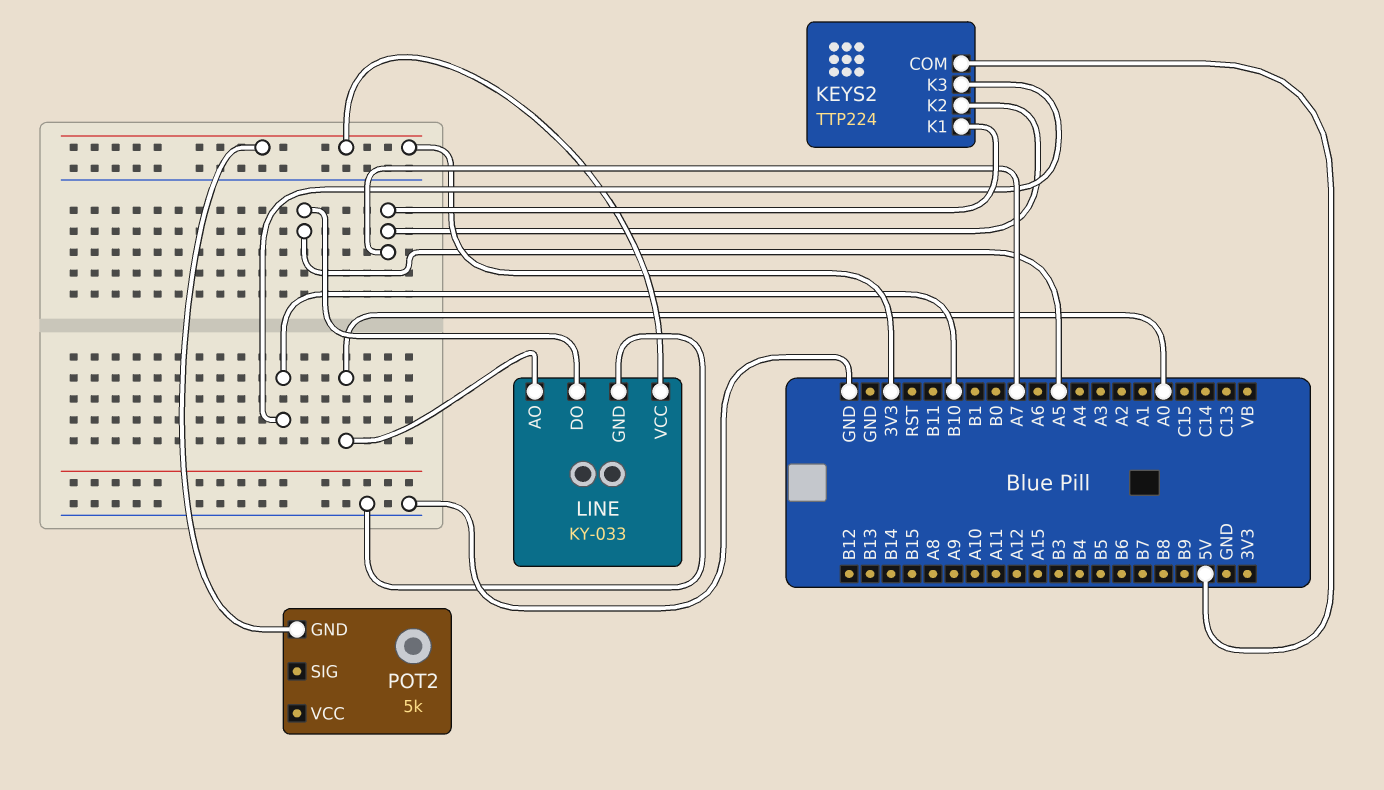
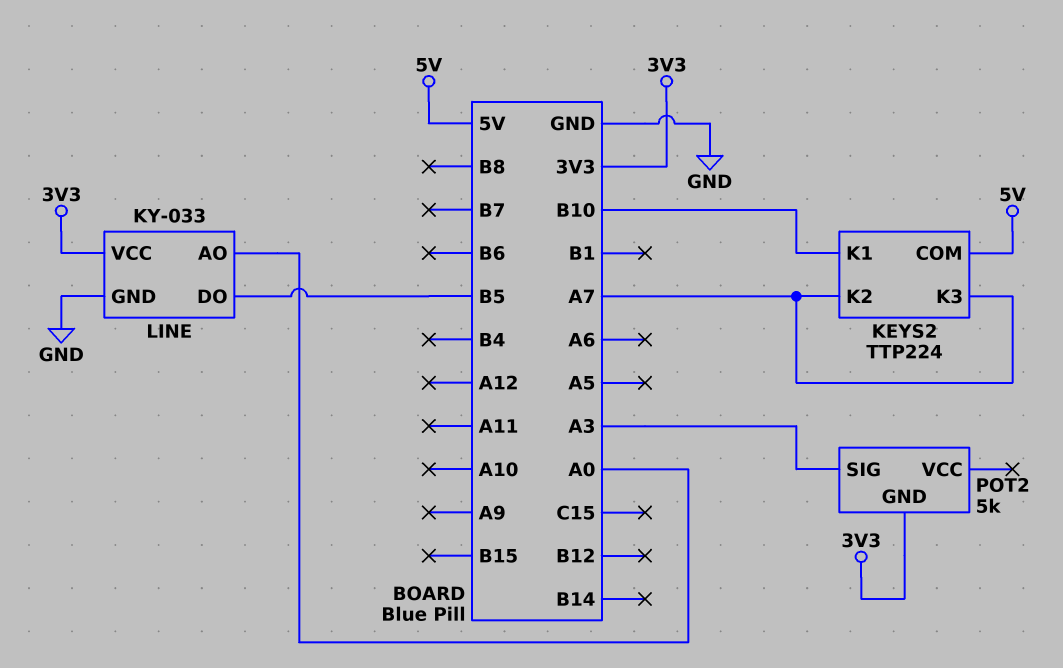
KEYS2 pin K1: A7 -> B10
KEYS2 pin K3: B10 -> A7
LINE pin DO: A5 -> B5
POT2 pin SIG: none -> A3

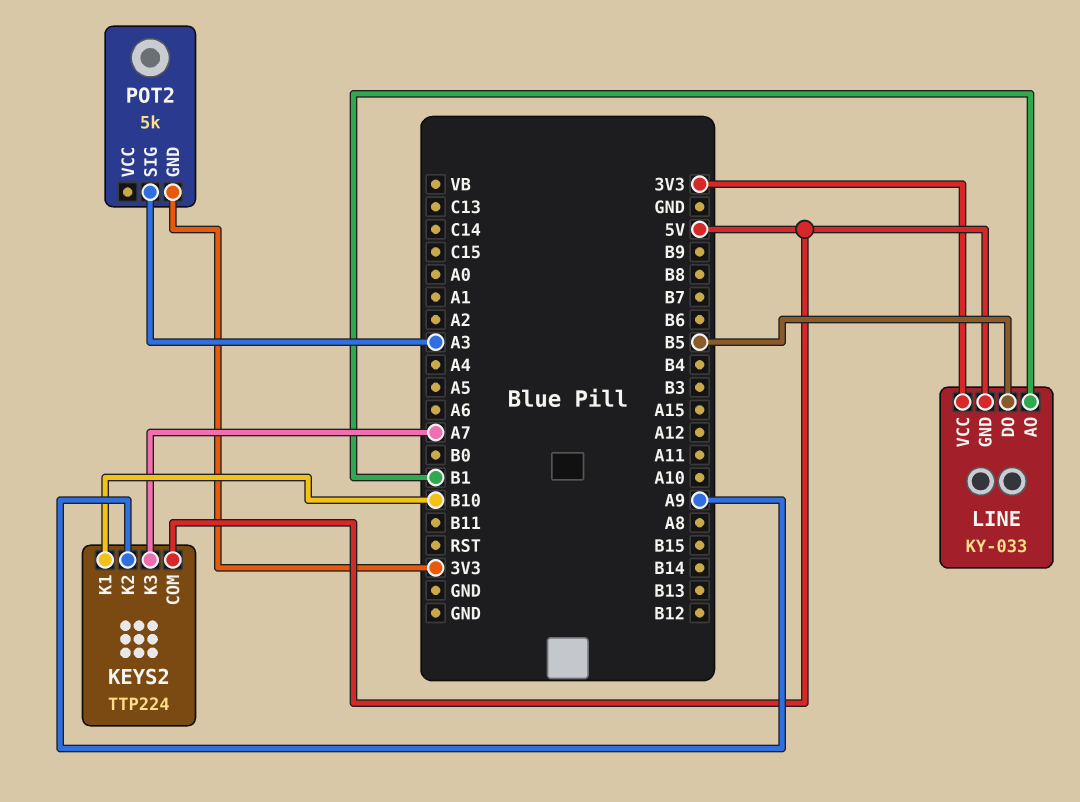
KEYS2 pin K2: A7 -> A9
LINE pin AO: A0 -> B1
LINE pin GND: GND -> 5V

